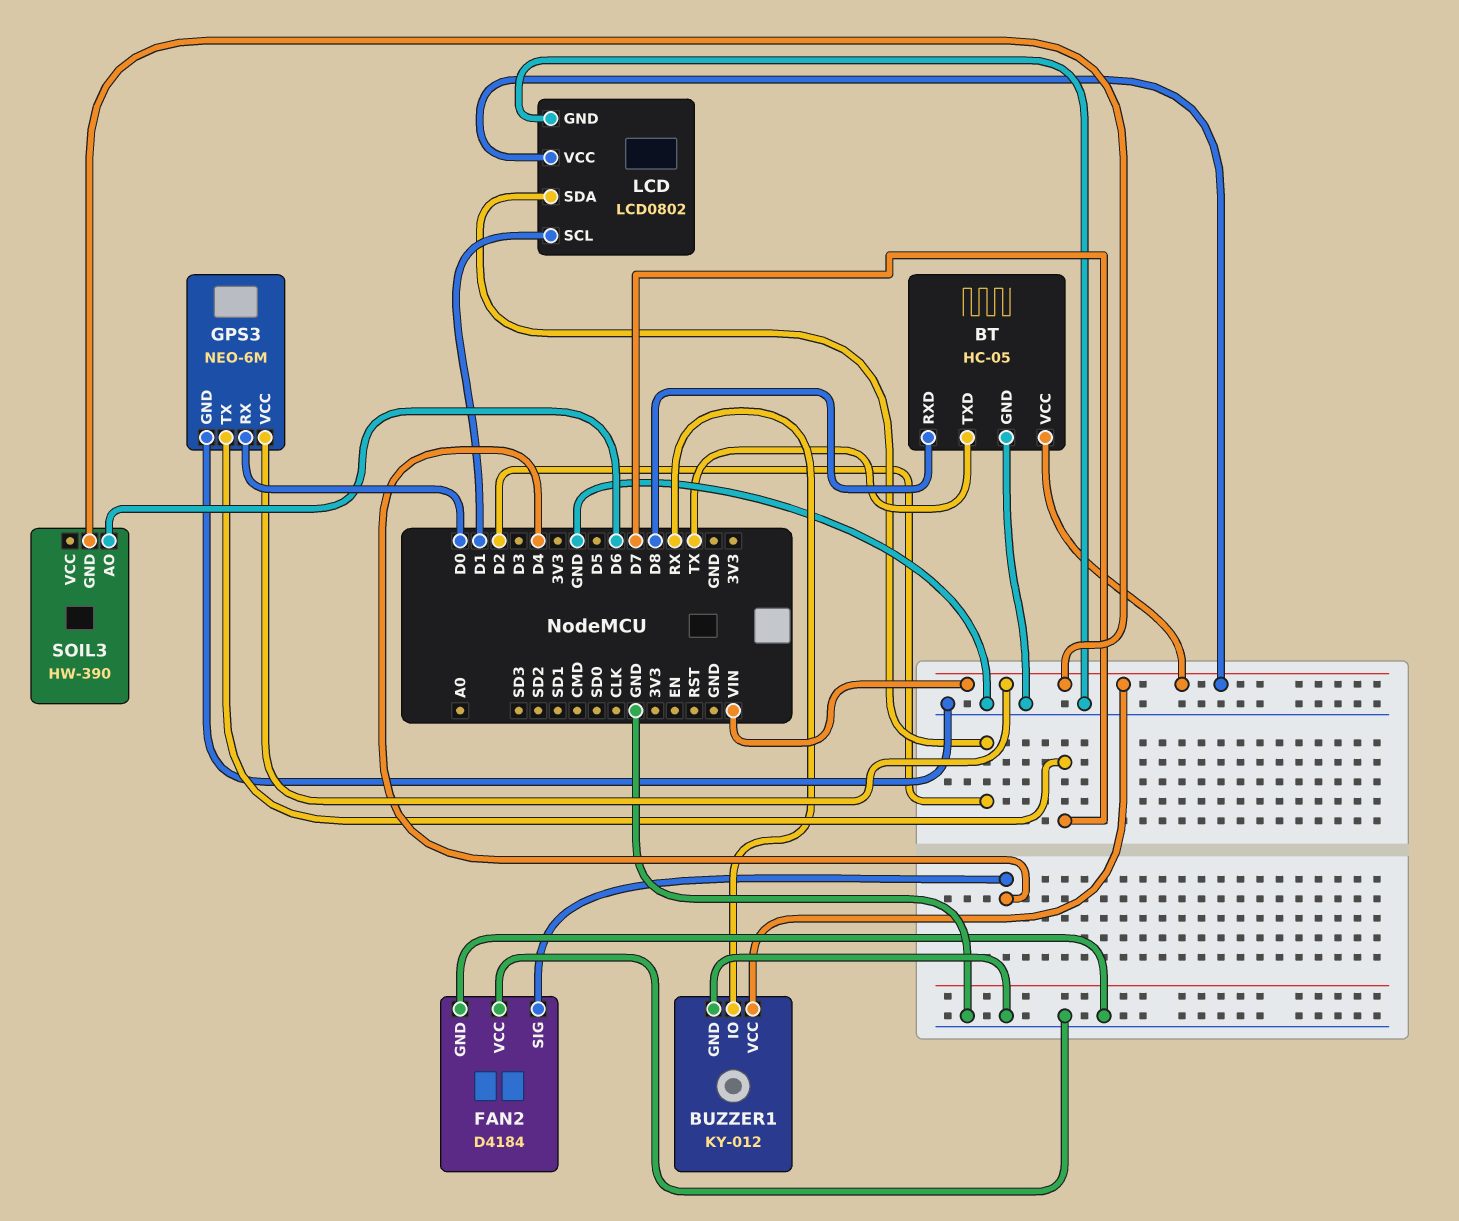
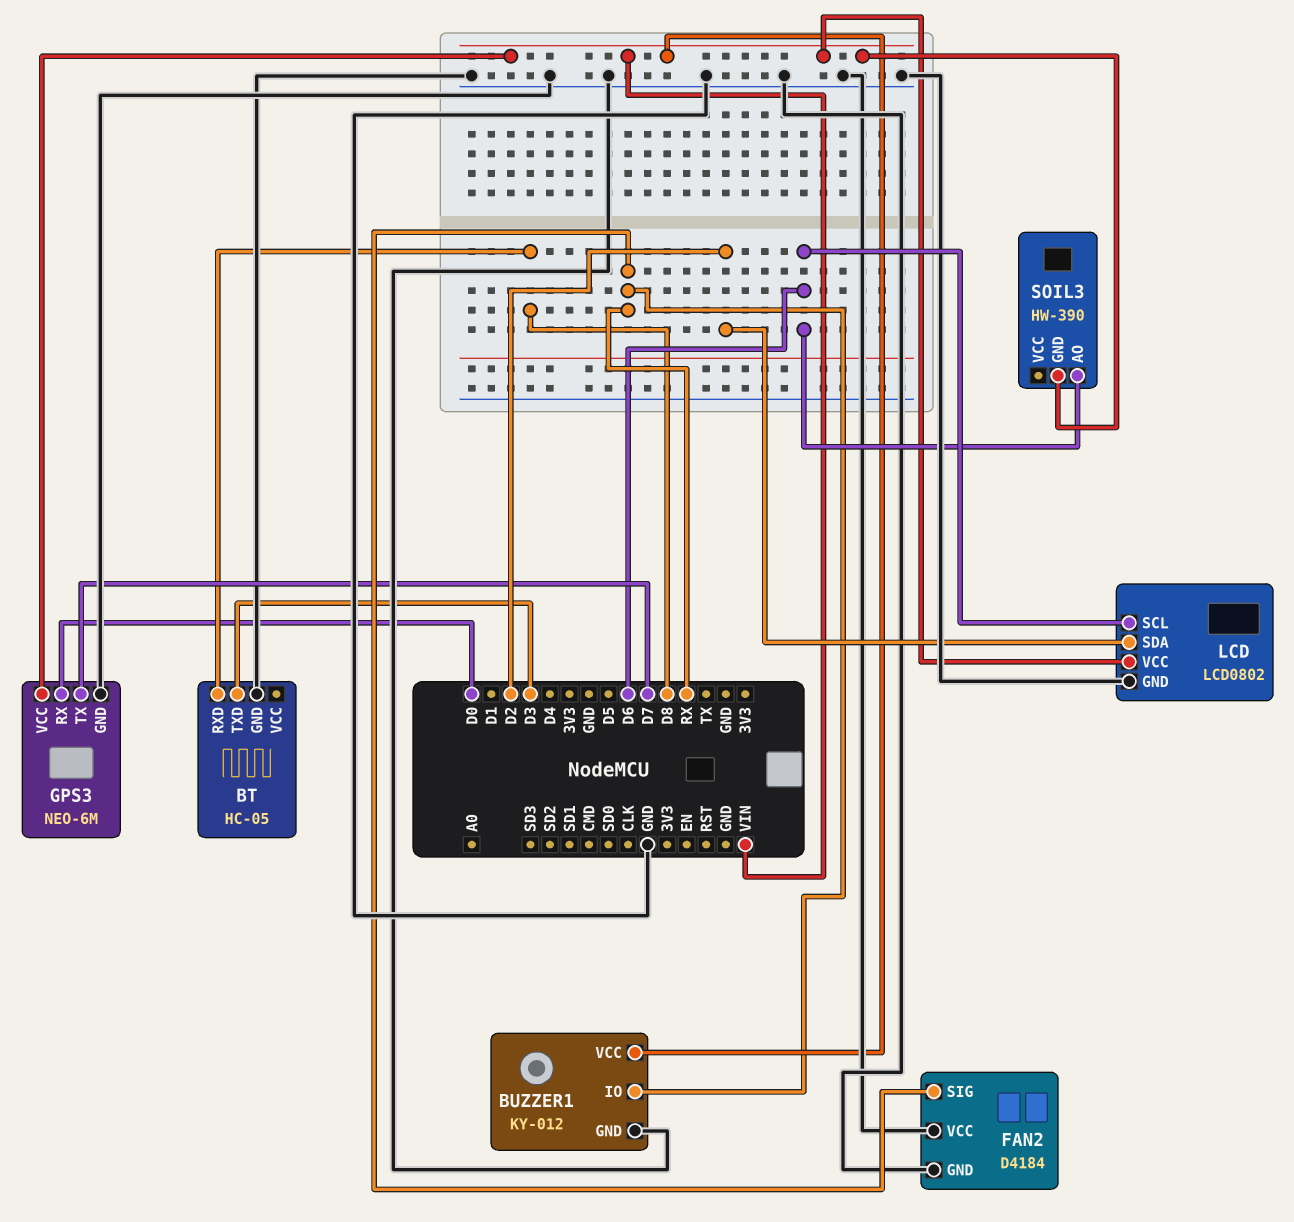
BT pin TXD: TX -> D3
BT pin VCC: VIN -> none
FAN2 pin SIG: D4 -> RX
LCD pin SCL: D1 -> D6

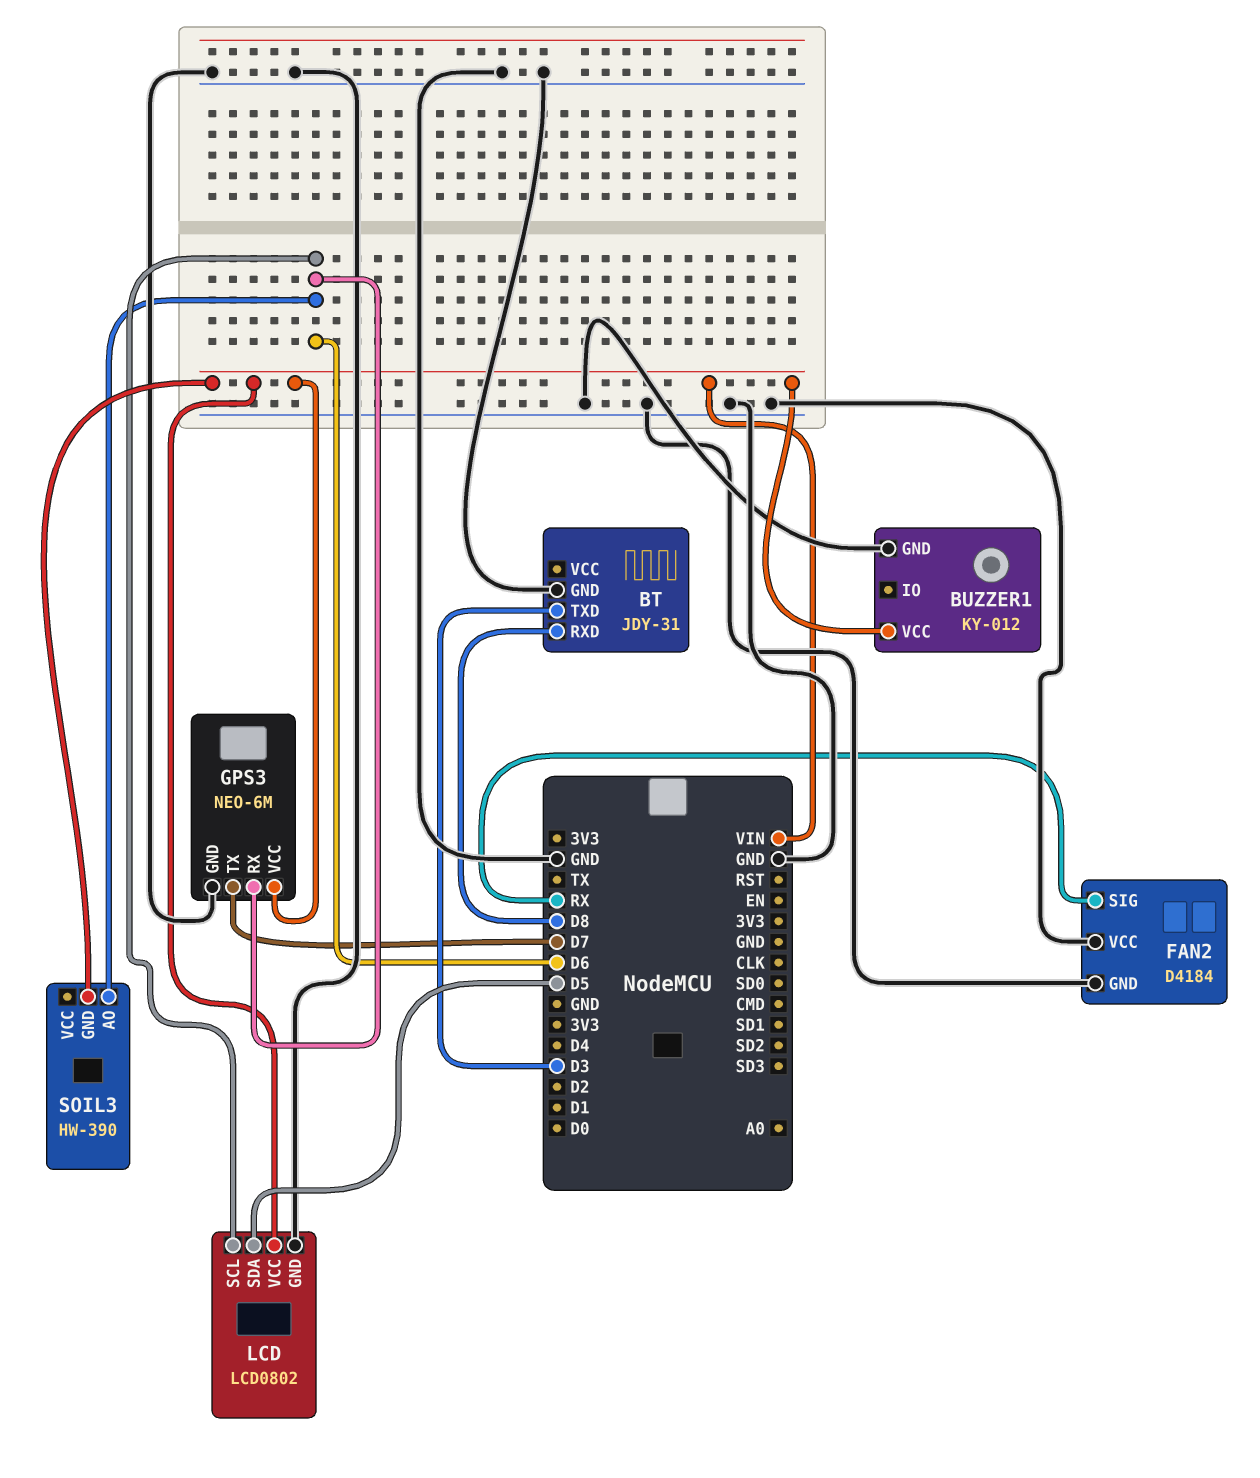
BT: HC-05 -> JDY-31
BUZZER1 pin IO: RX -> none
GPS3 pin RX: D0 -> D6
LCD pin SDA: D2 -> D5

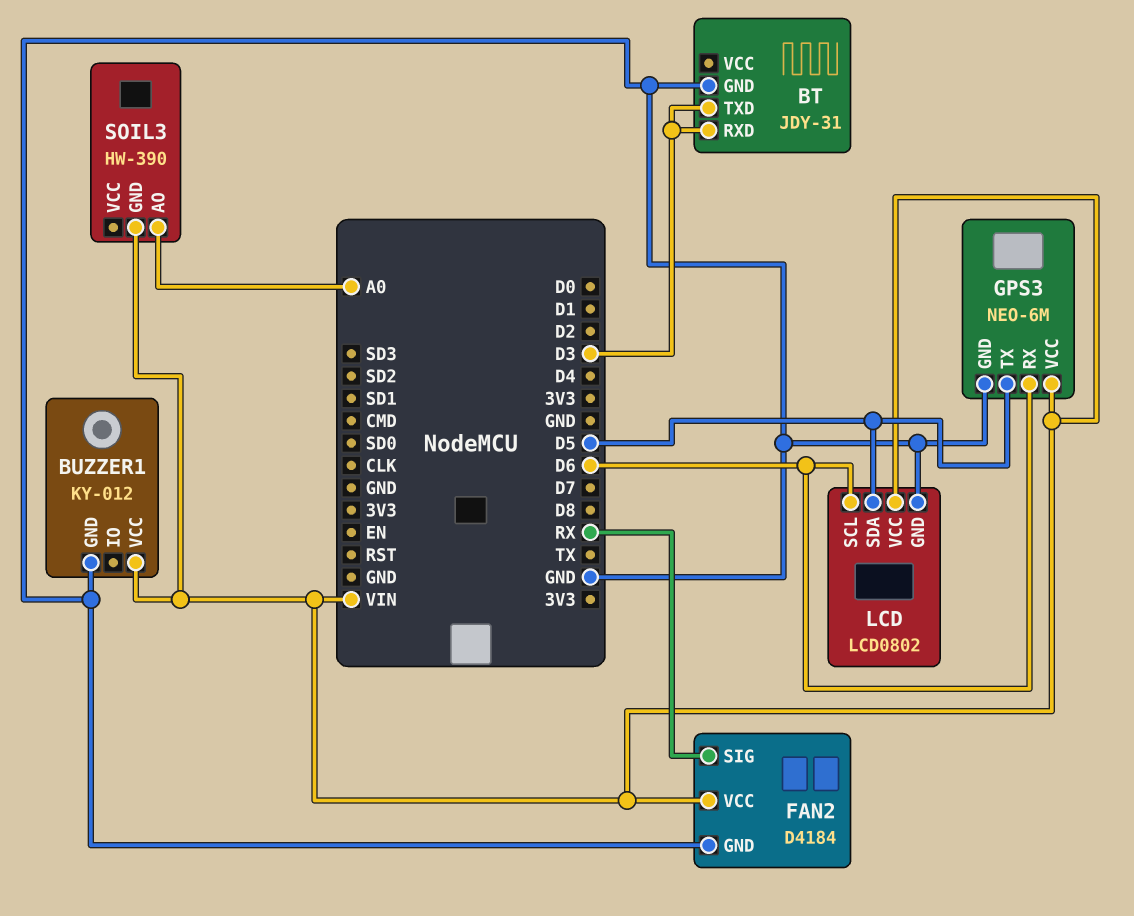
BT pin RXD: D8 -> D3
FAN2 pin VCC: GND -> VIN
GPS3 pin TX: D7 -> D5
SOIL3 pin AO: D6 -> A0

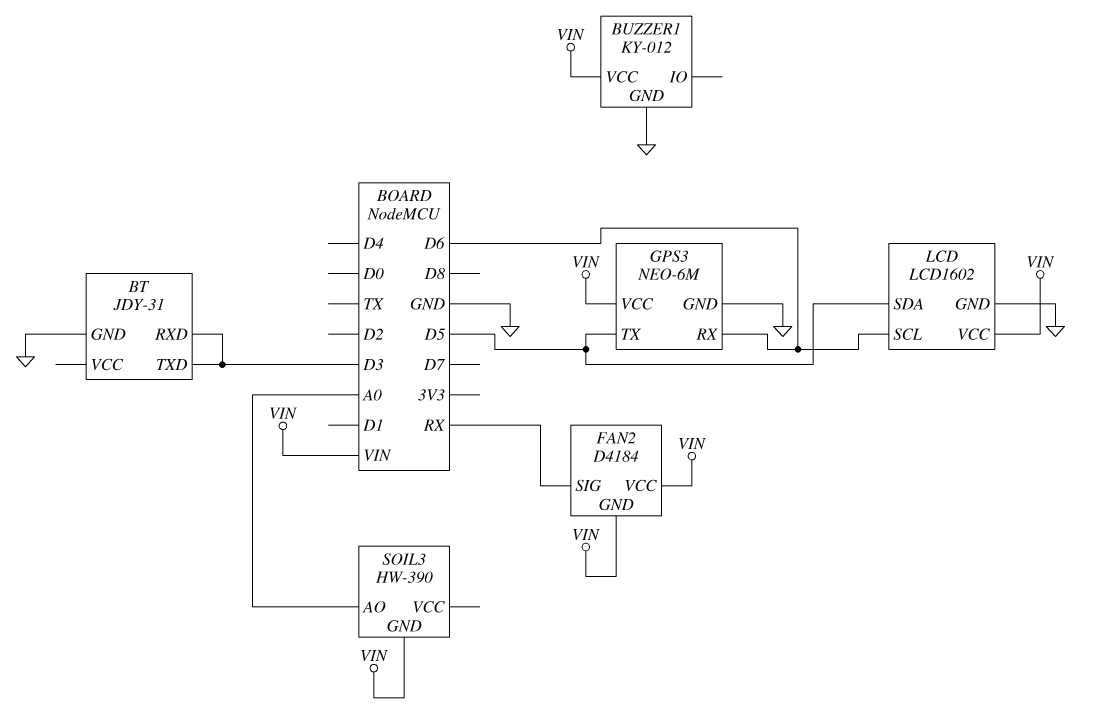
FAN2 pin GND: GND -> VIN
LCD: LCD0802 -> LCD1602

